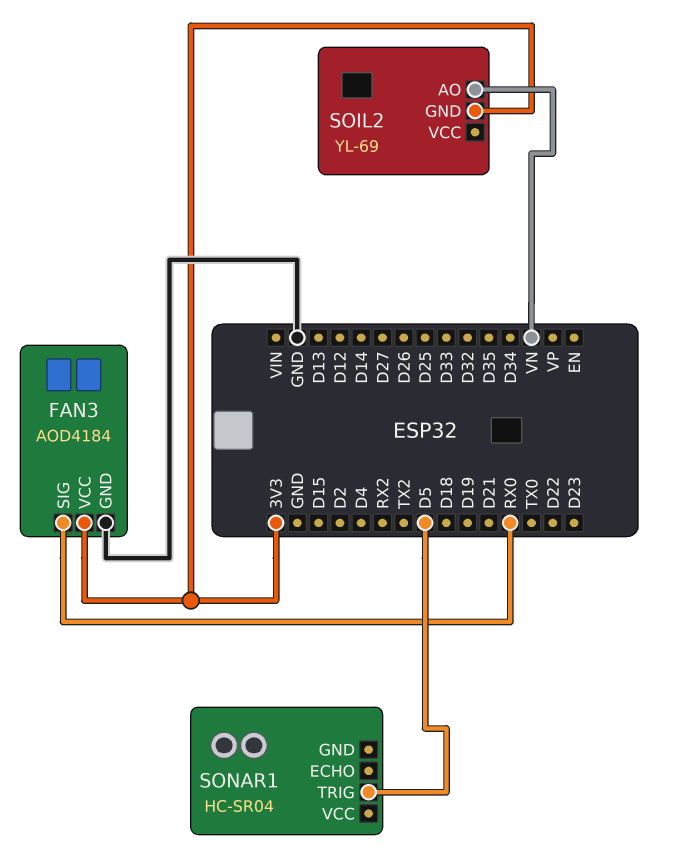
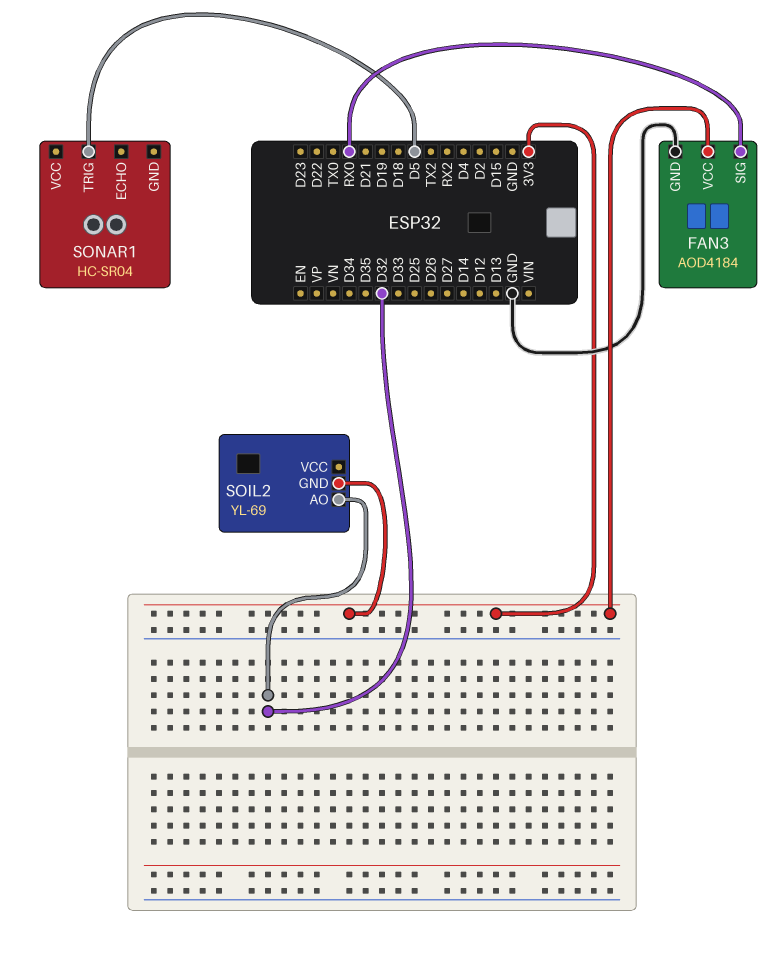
SOIL2 pin AO: VN -> D32

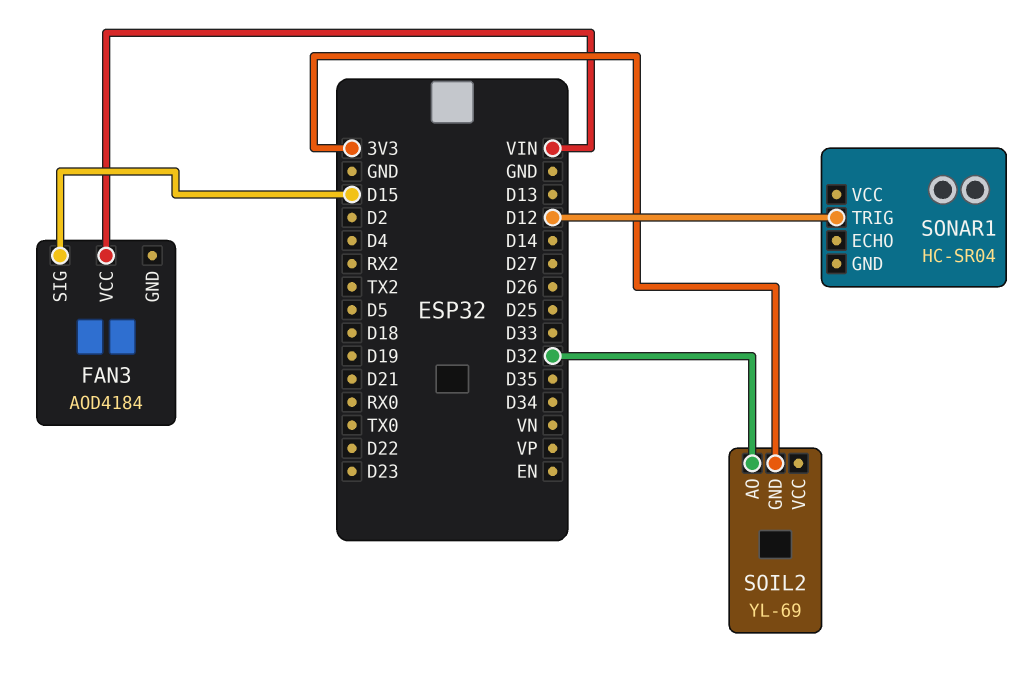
FAN3 pin GND: GND -> none
FAN3 pin SIG: RX0 -> D15
FAN3 pin VCC: 3V3 -> VIN
SONAR1 pin TRIG: D5 -> D12

